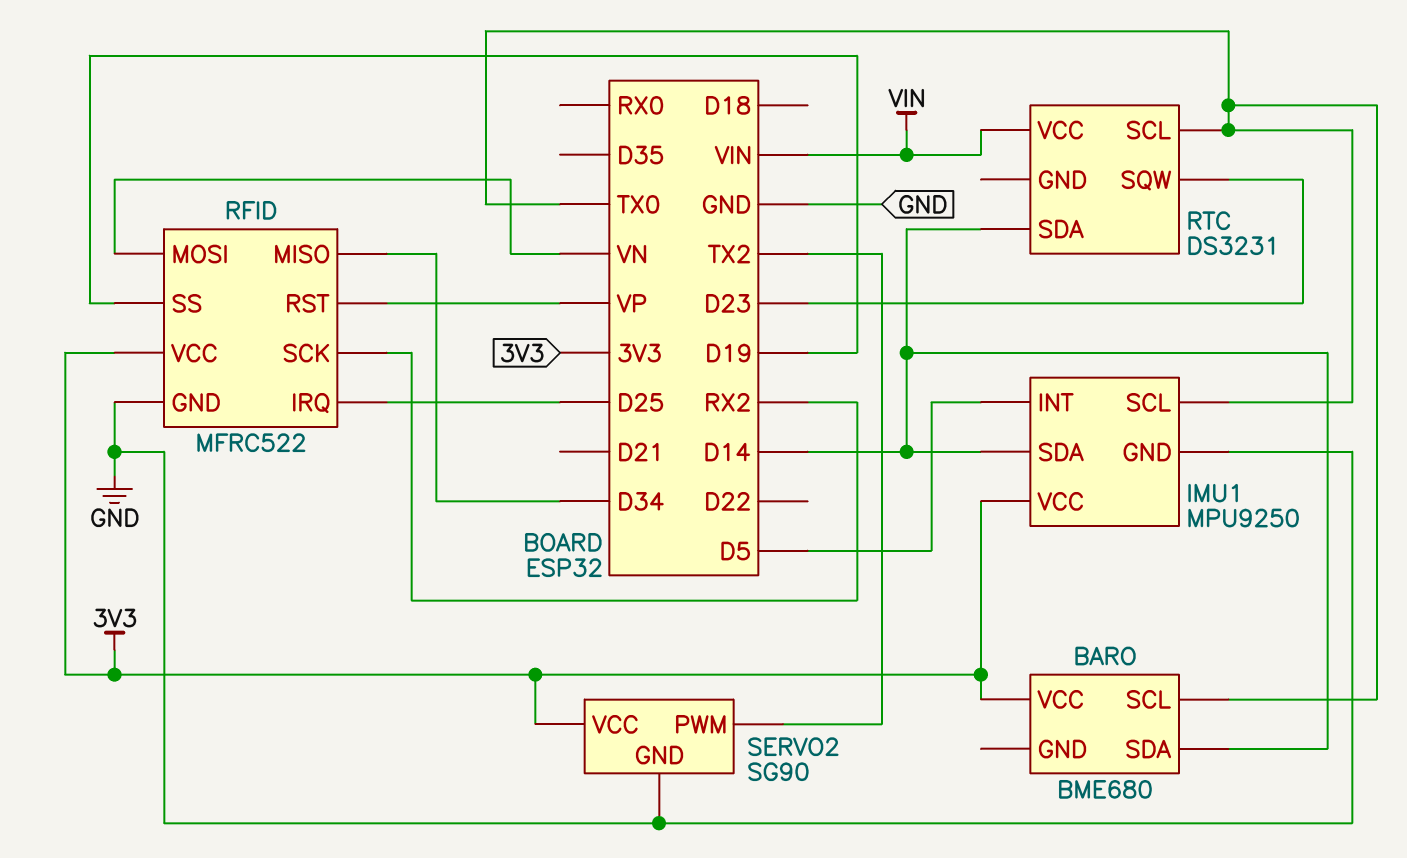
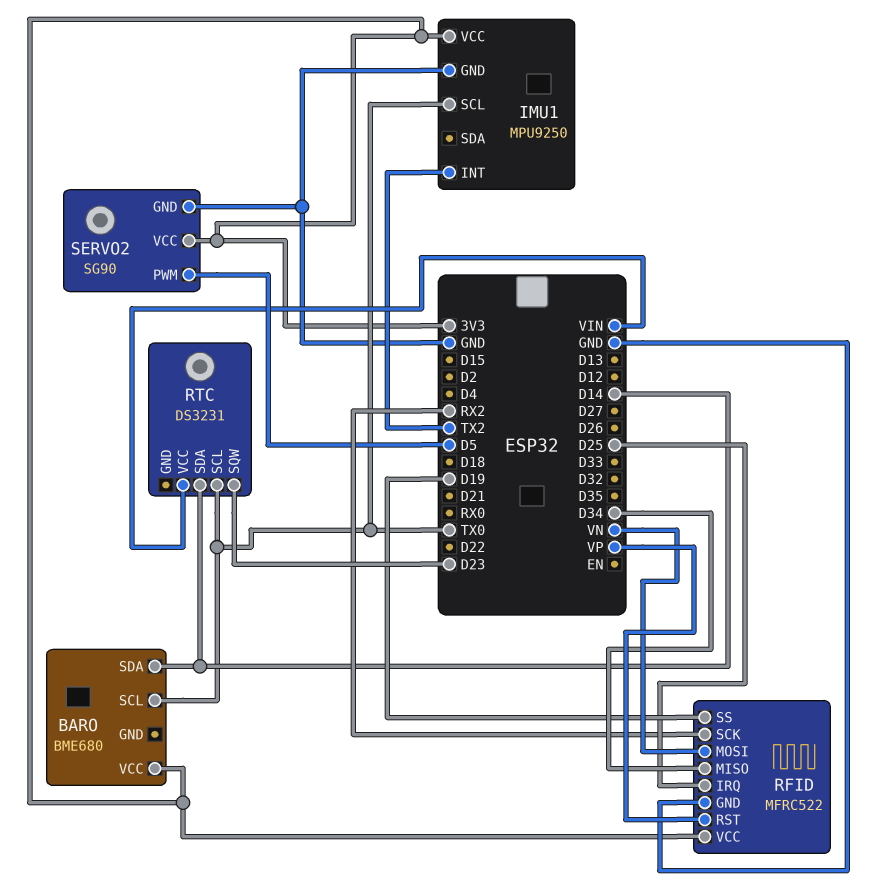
IMU1 pin INT: D5 -> TX2
IMU1 pin SDA: D14 -> none
SERVO2 pin PWM: TX2 -> D5

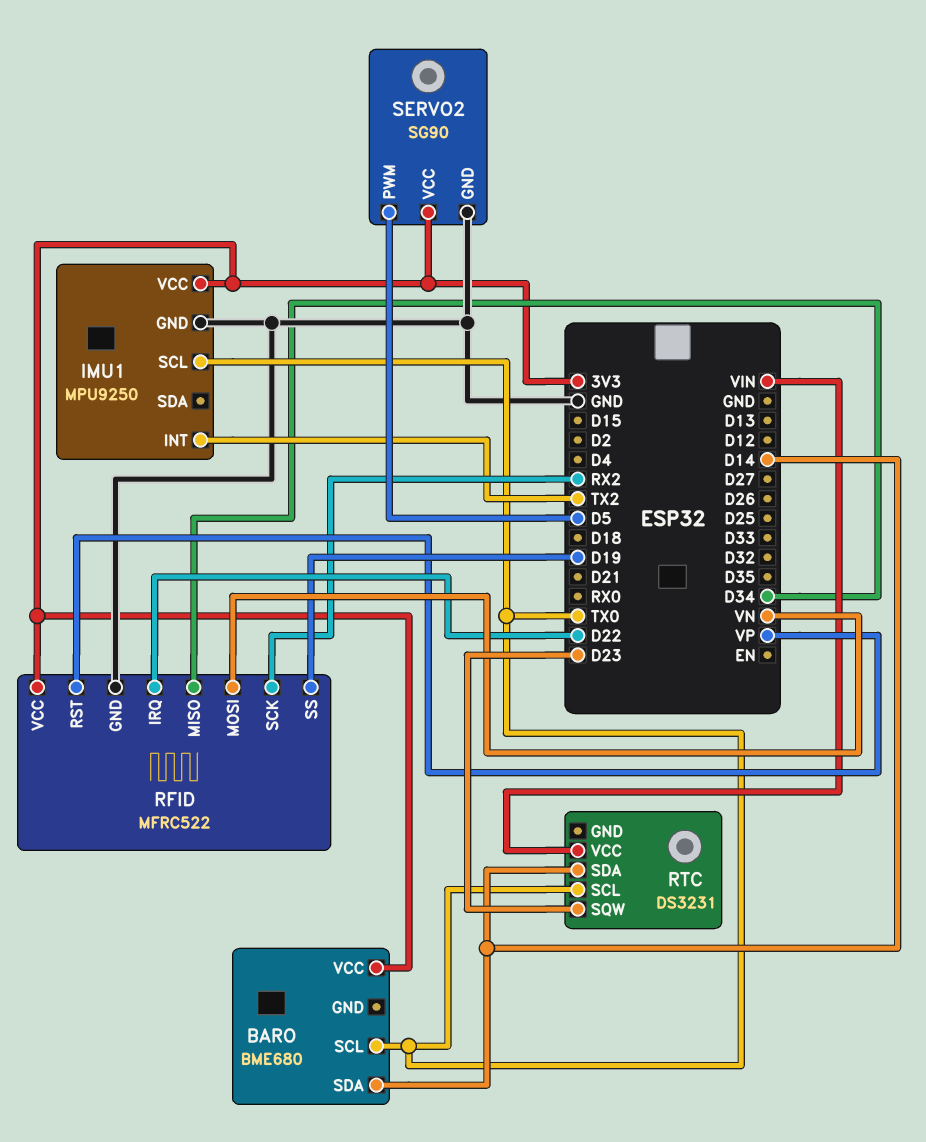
RFID pin IRQ: D25 -> D22

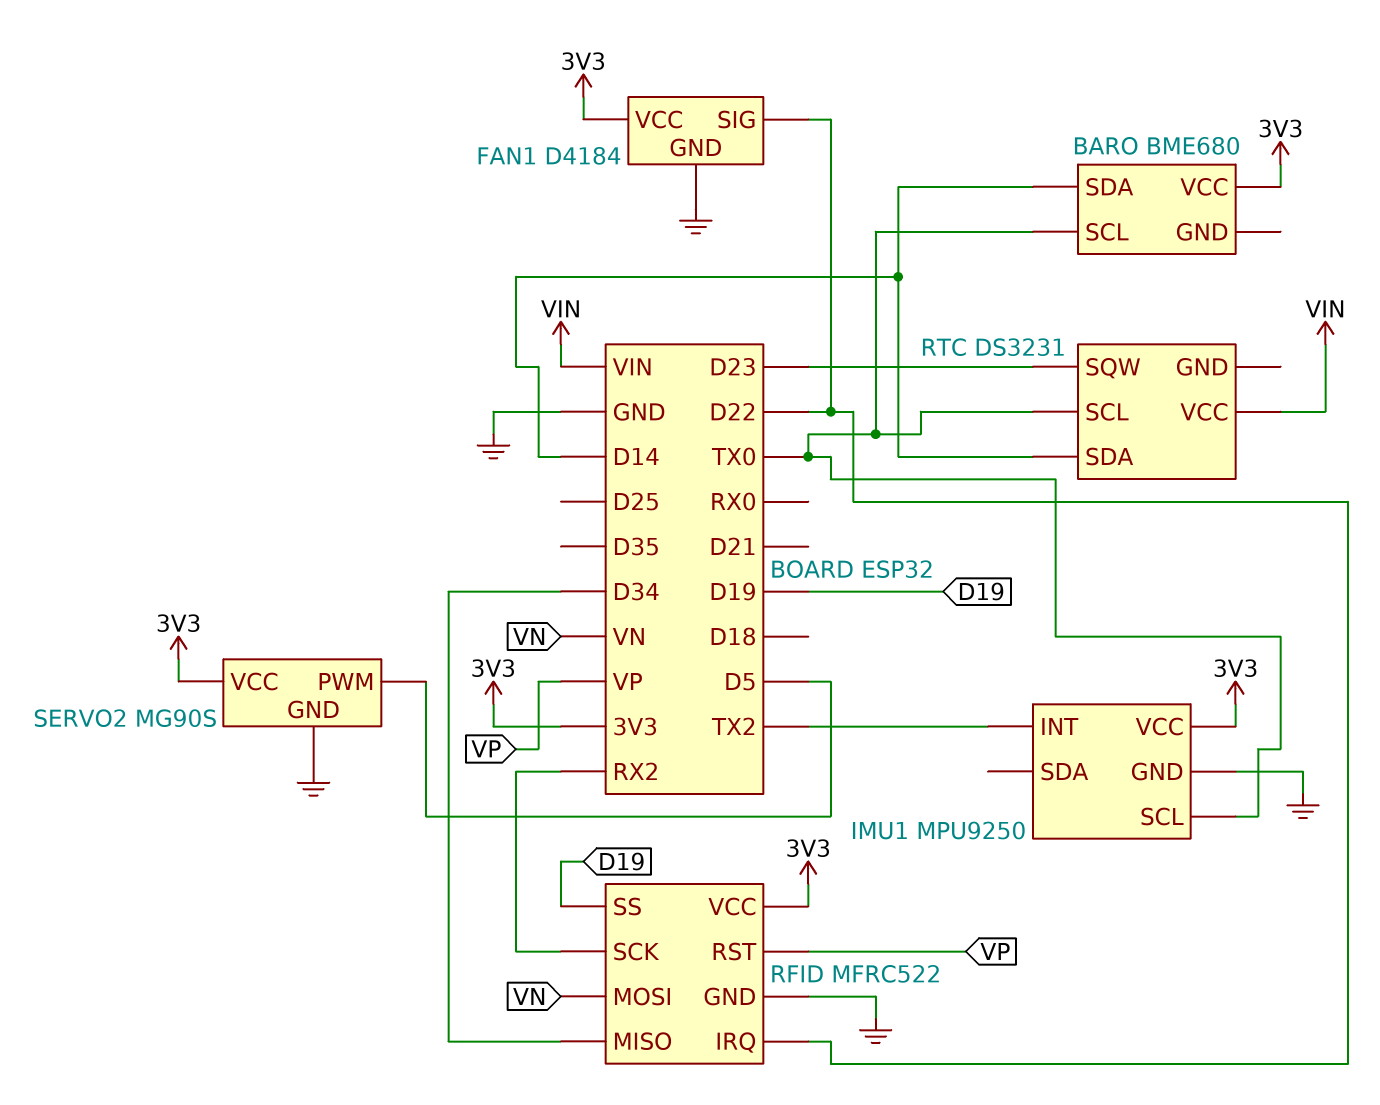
FAN1: none -> D4184
FAN1 pin GND: none -> GND
FAN1 pin SIG: none -> D22
FAN1 pin VCC: none -> 3V3
SERVO2: SG90 -> MG90S

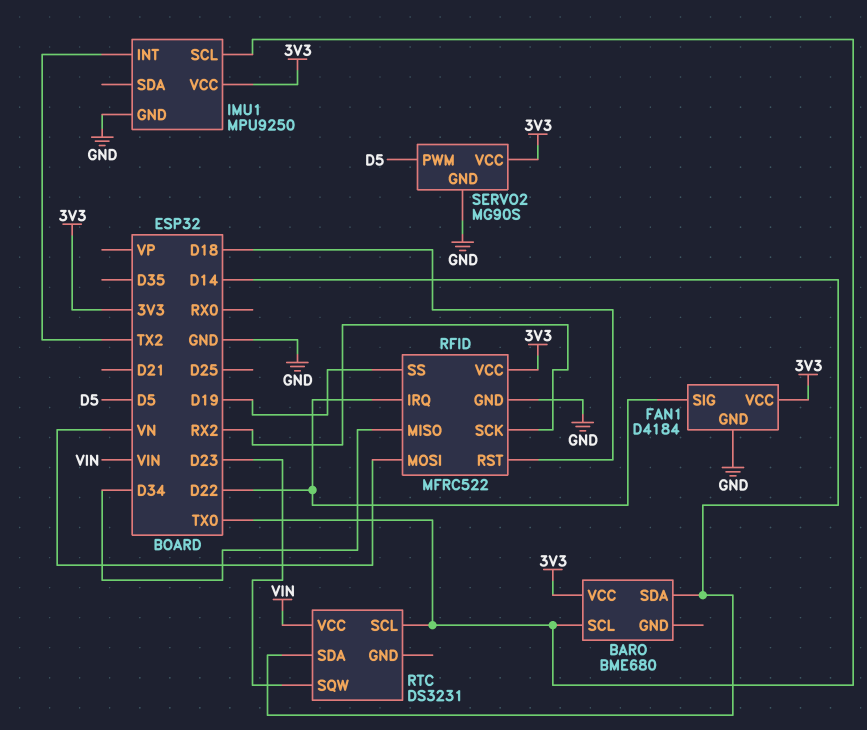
RFID pin RST: VP -> D18

